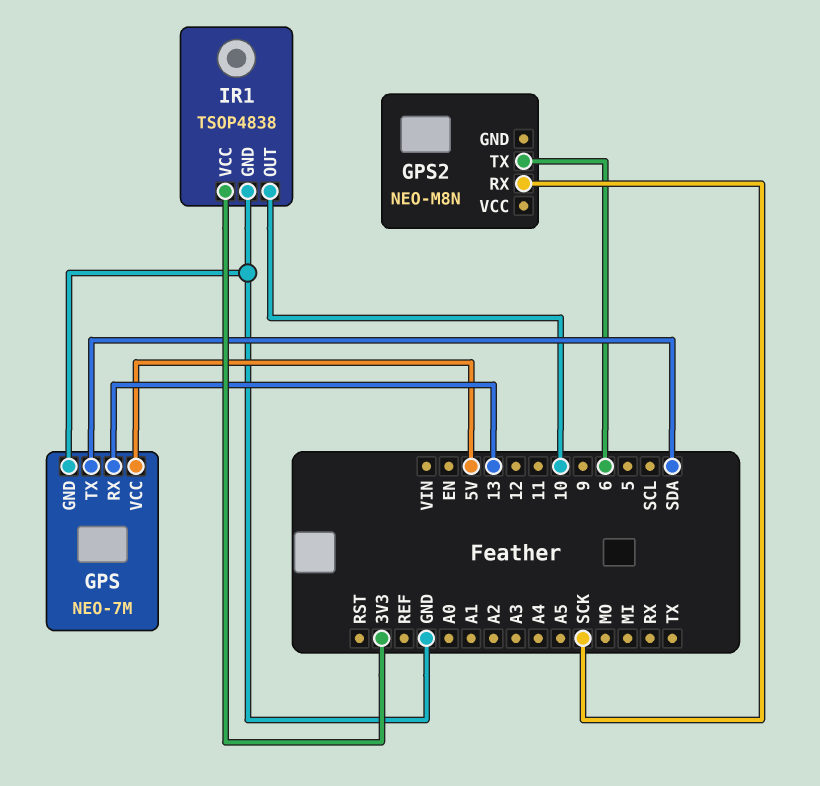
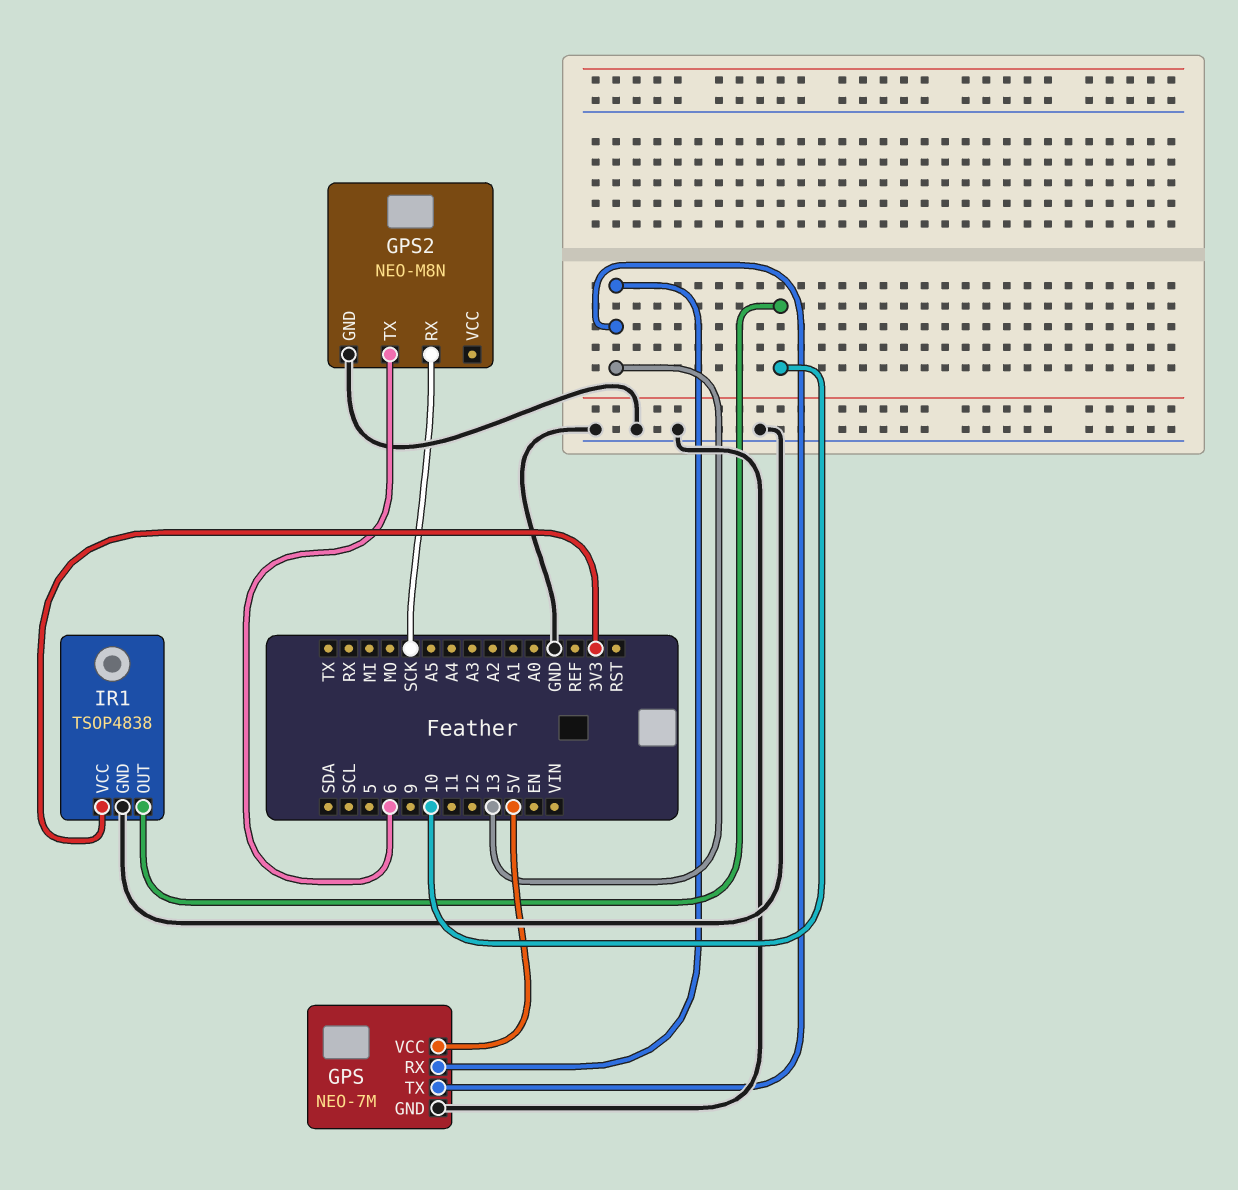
GPS pin TX: SDA -> 13
GPS2 pin GND: none -> GND

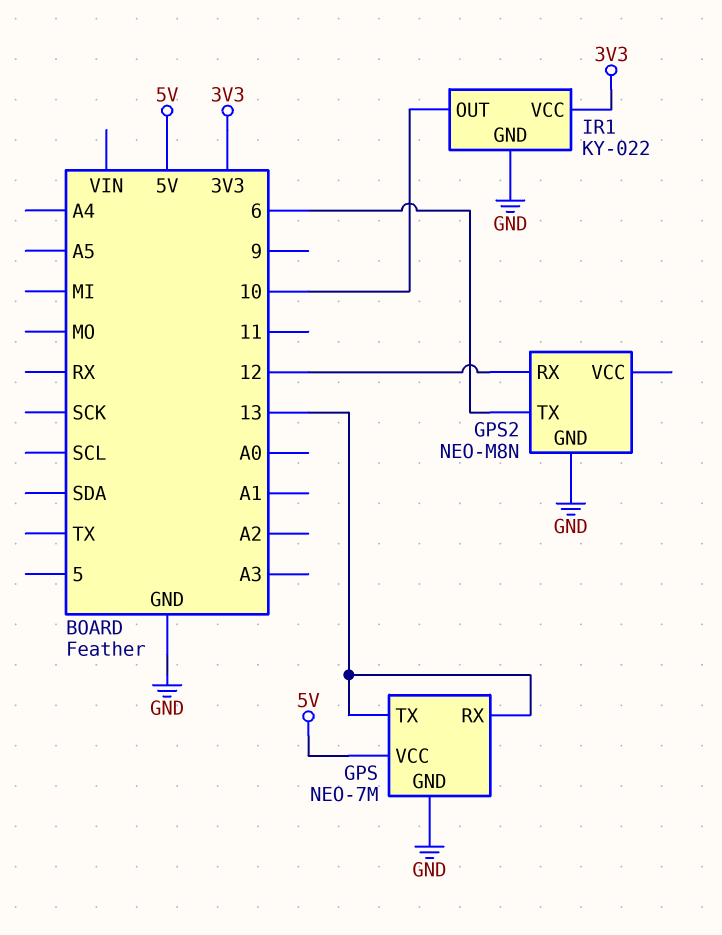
GPS2 pin RX: SCK -> 12
IR1: TSOP4838 -> KY-022

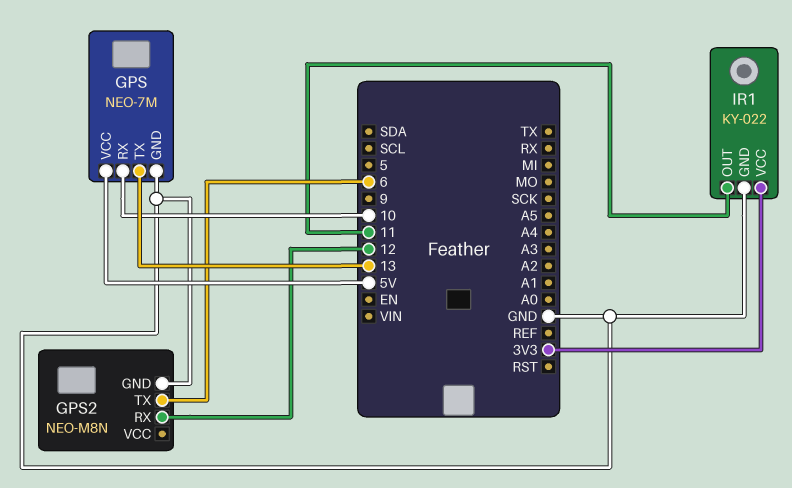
GPS pin RX: 13 -> 10
IR1 pin OUT: 10 -> 11

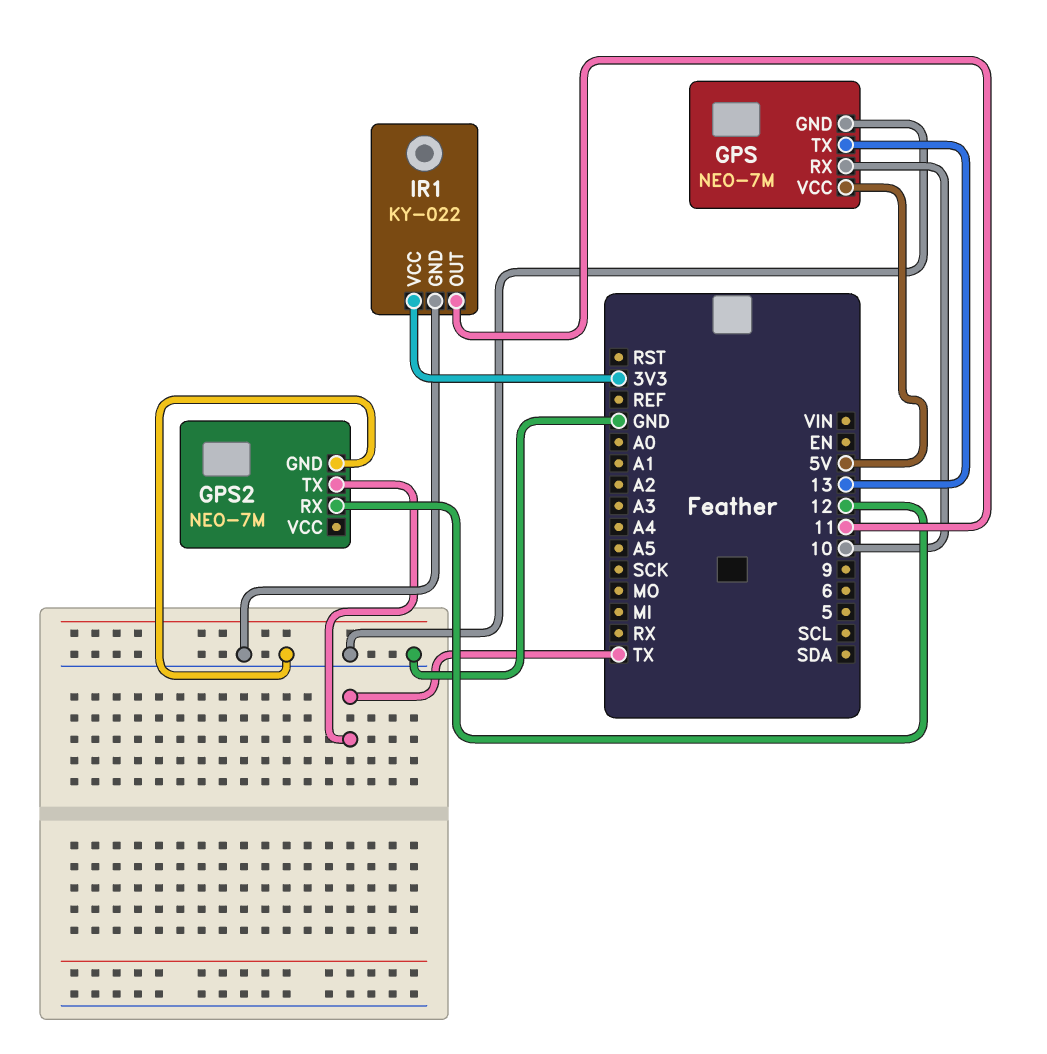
GPS2: NEO-M8N -> NEO-7M
GPS2 pin TX: 6 -> TX

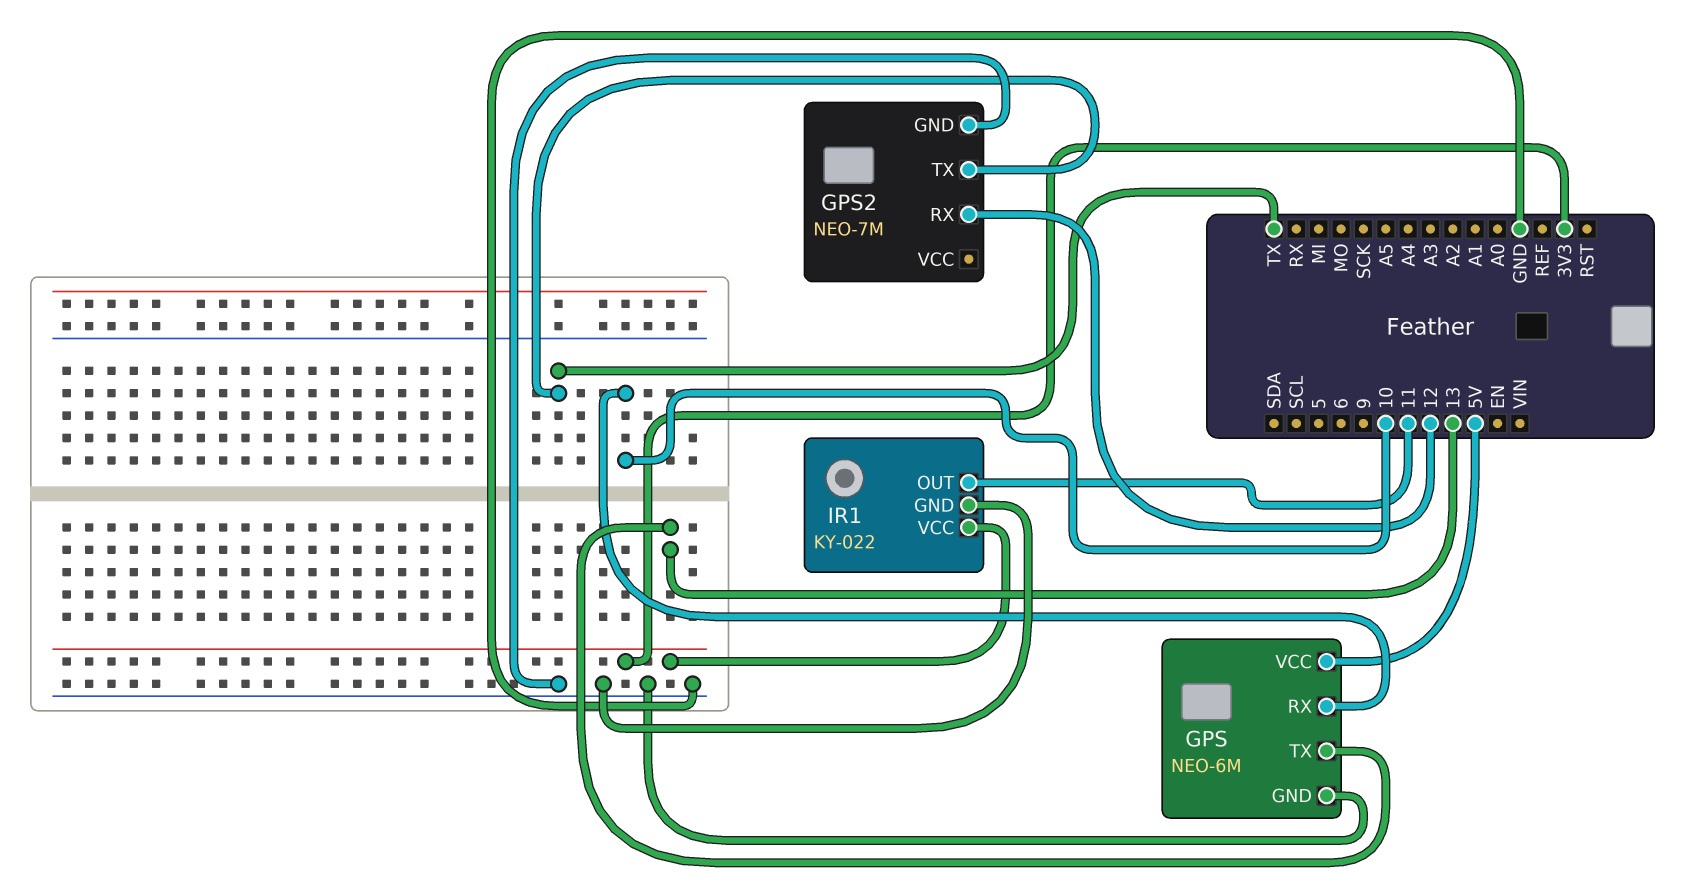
GPS: NEO-7M -> NEO-6M

